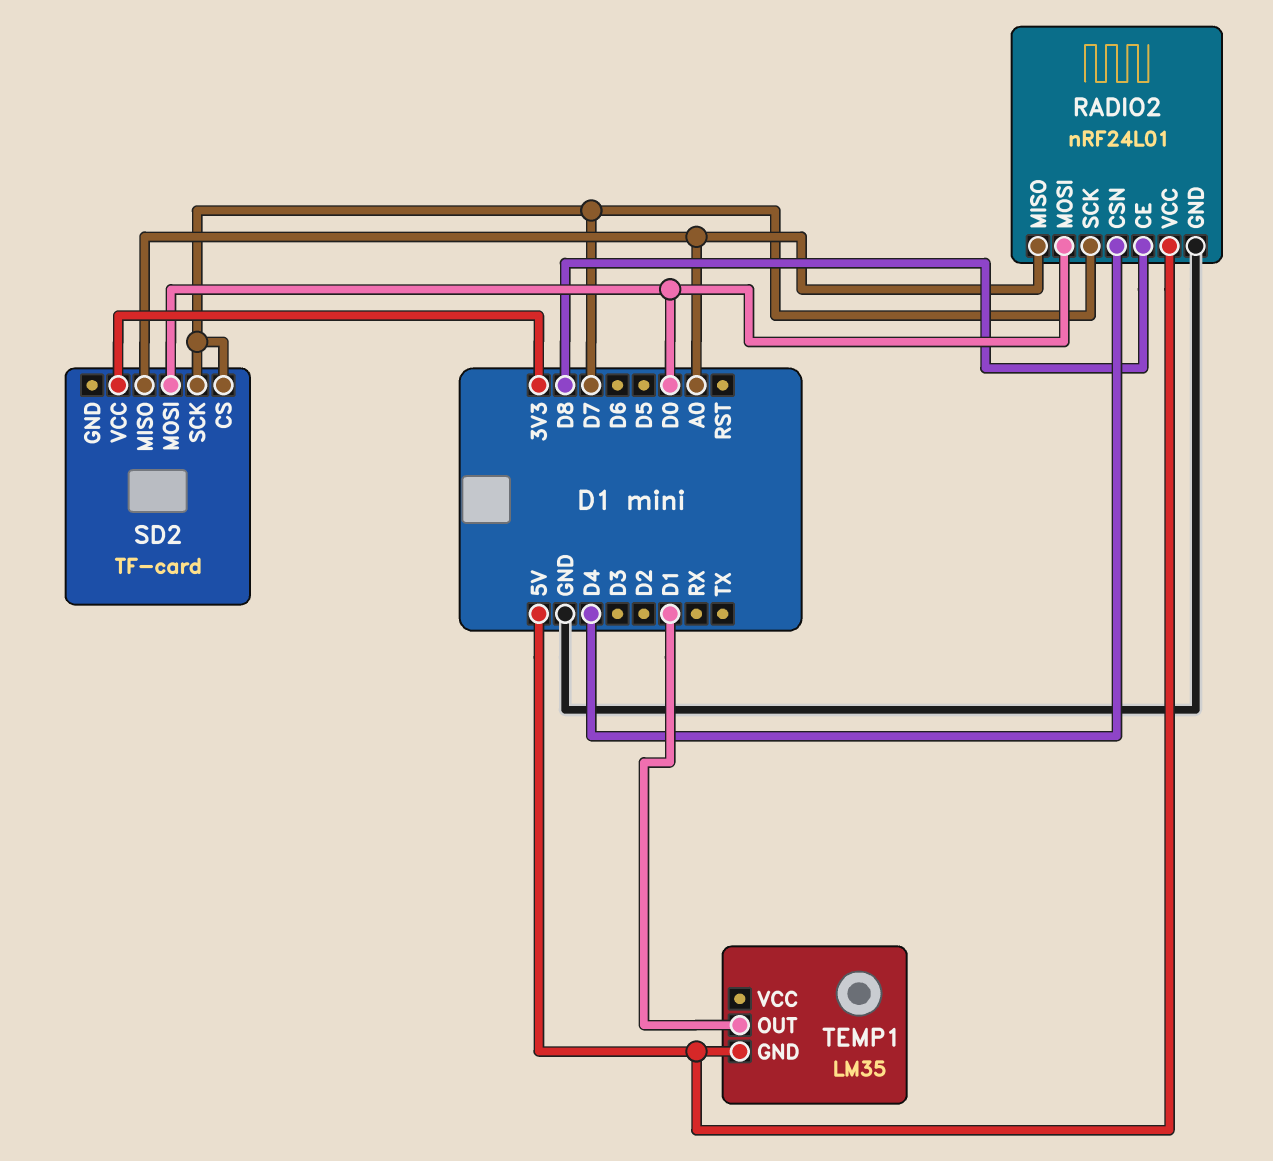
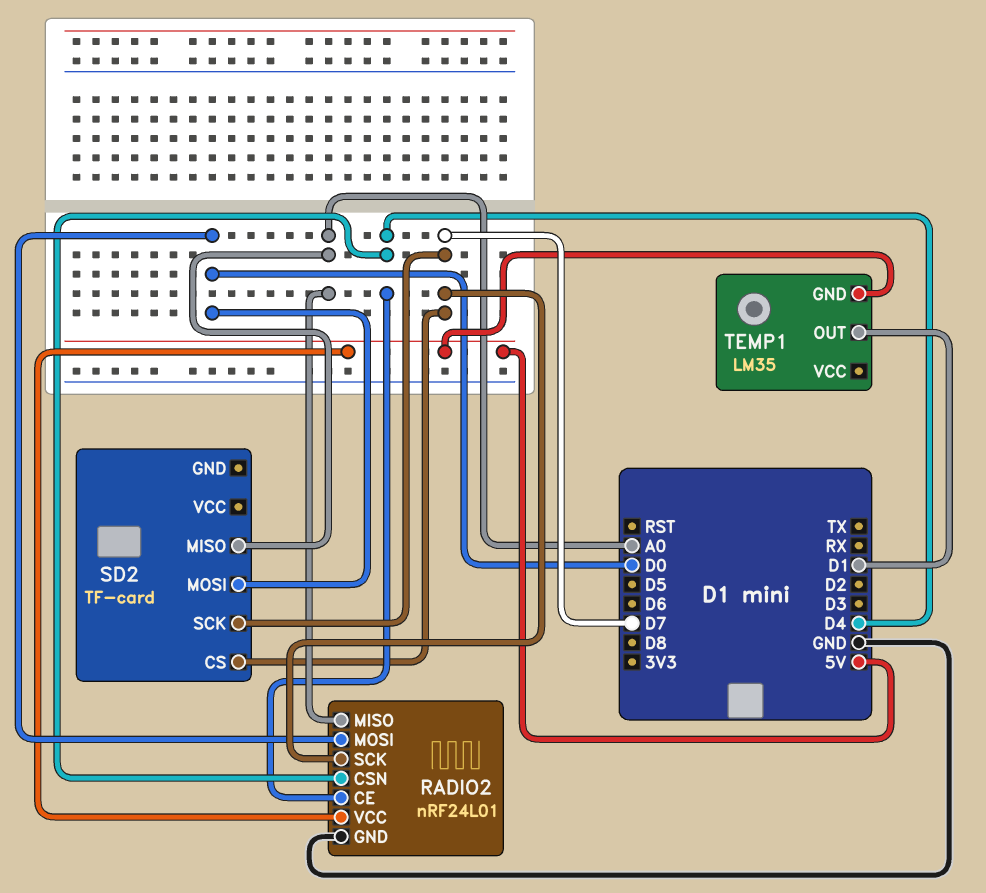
RADIO2 pin CE: D8 -> D4
SD2 pin VCC: 3V3 -> none

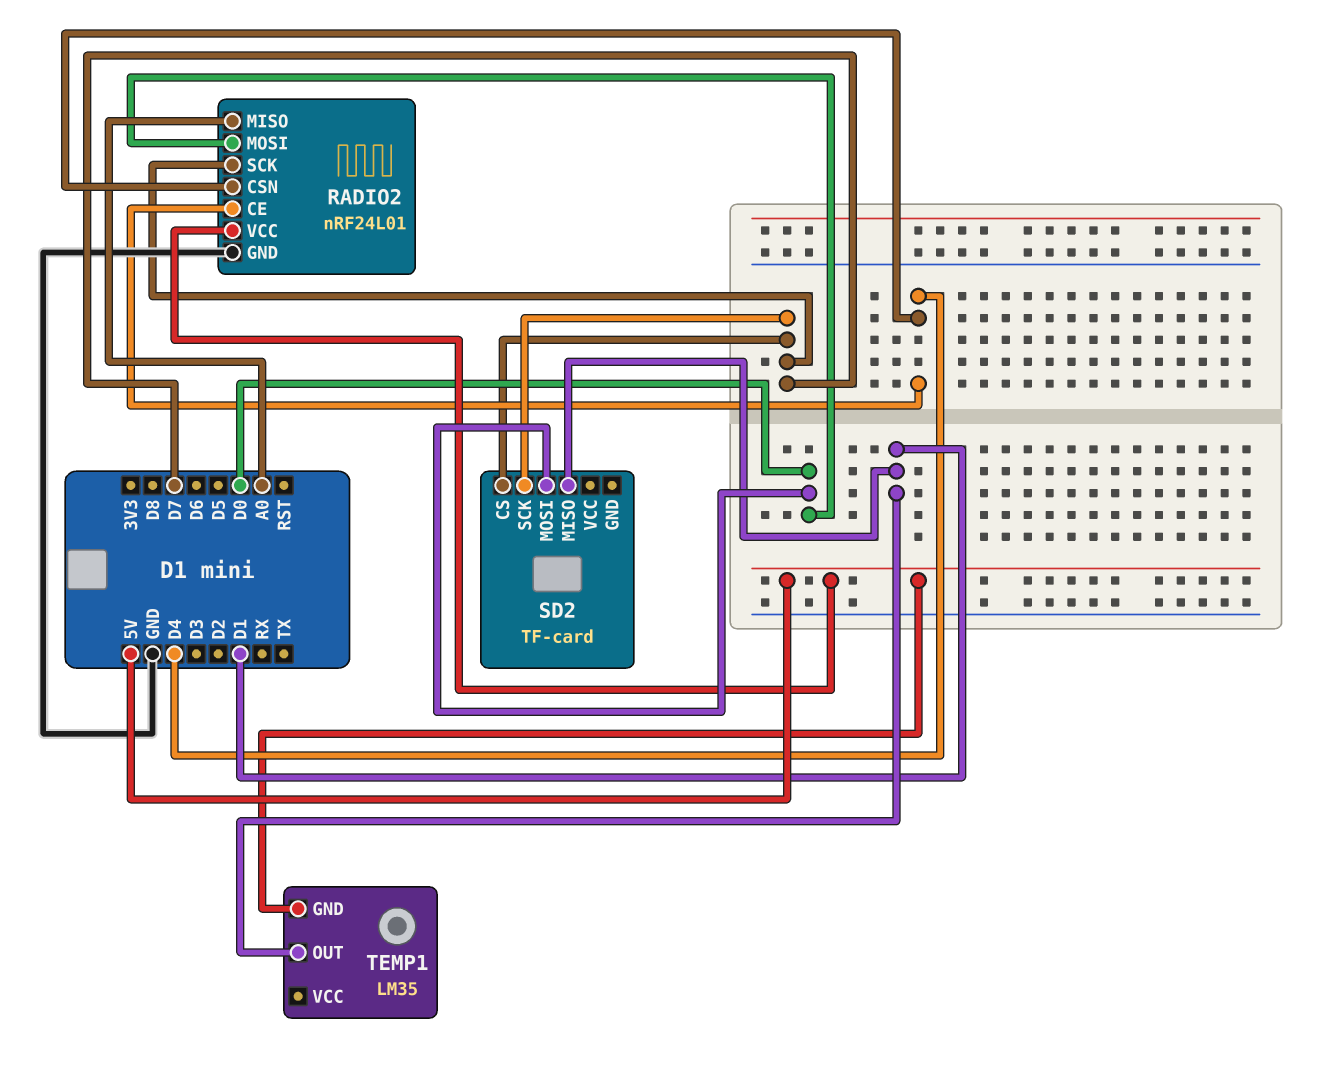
SD2 pin MISO: A0 -> D1

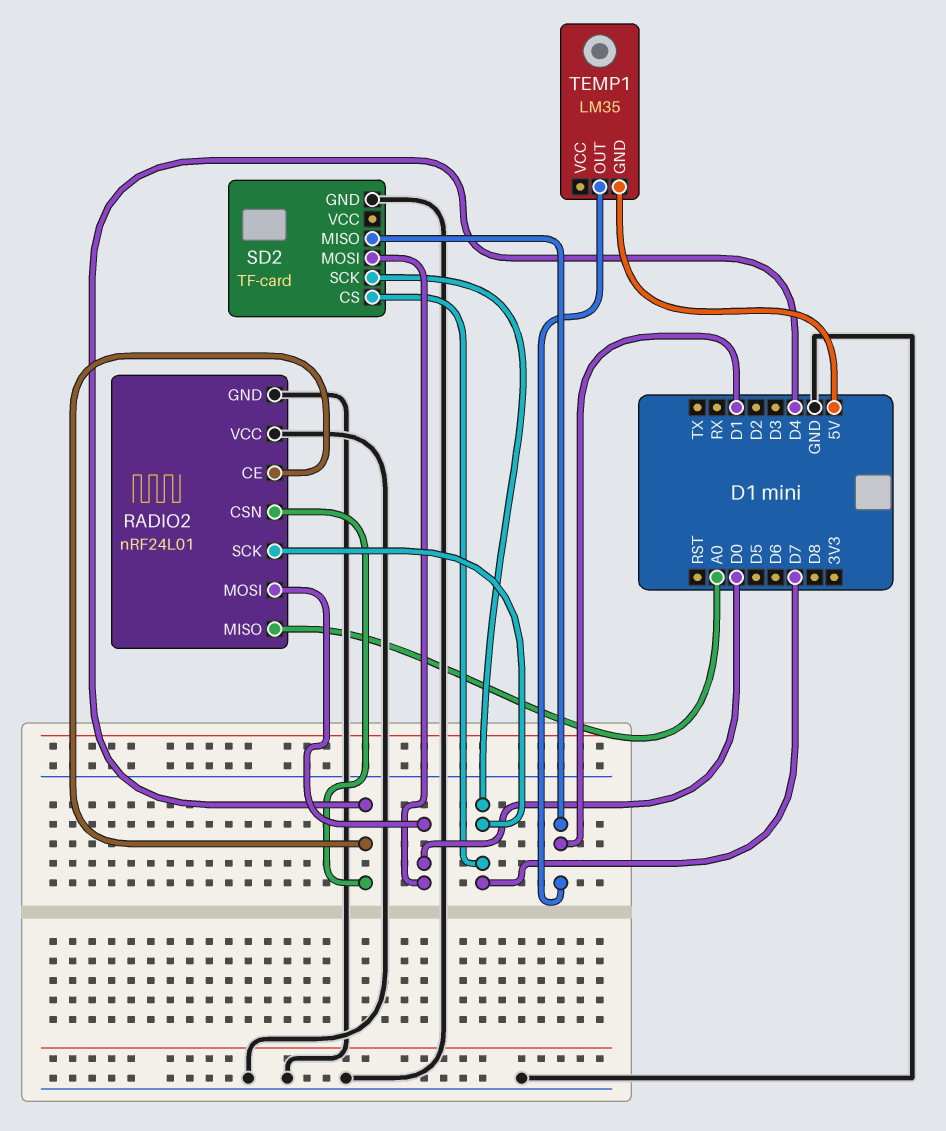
RADIO2 pin VCC: 5V -> GND
SD2 pin GND: none -> GND

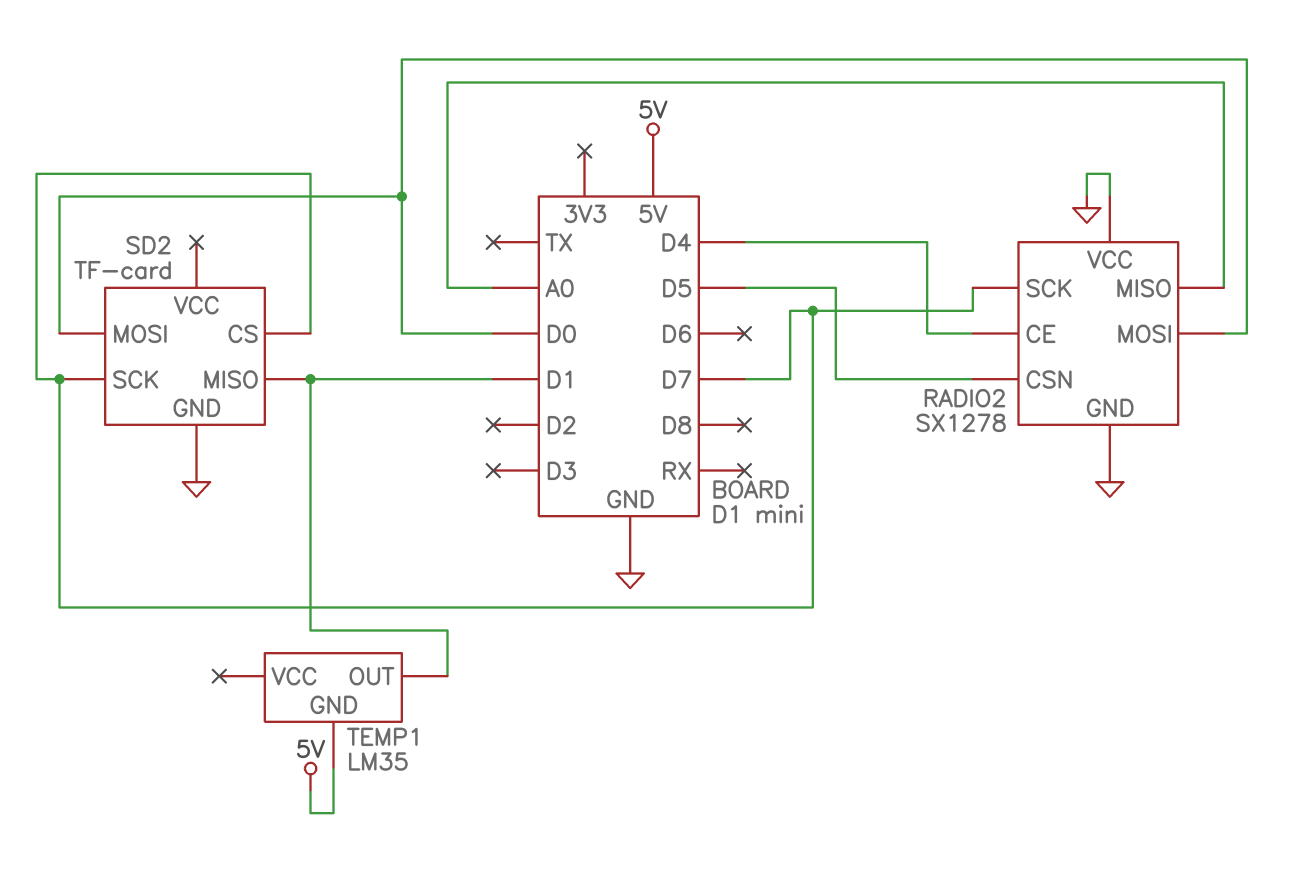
RADIO2: nRF24L01 -> SX1278
RADIO2 pin CSN: D4 -> D5

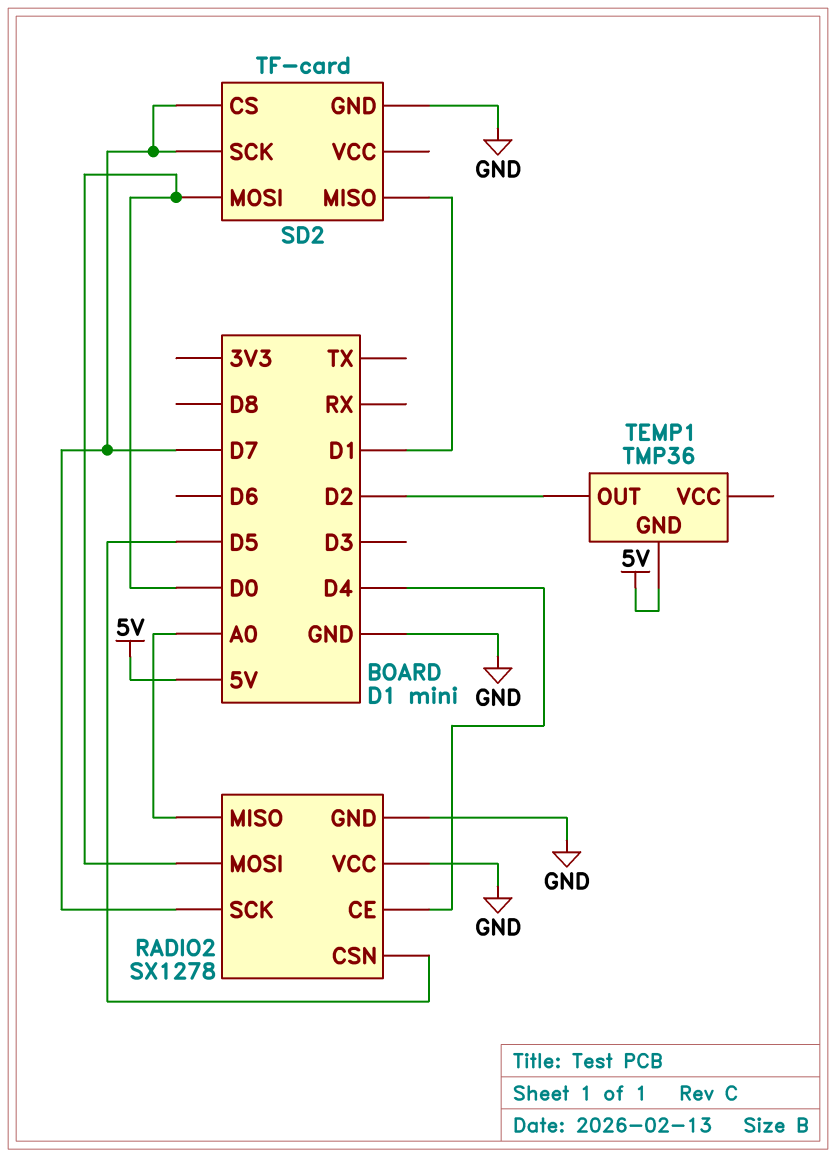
TEMP1: LM35 -> TMP36
TEMP1 pin OUT: D1 -> D2

